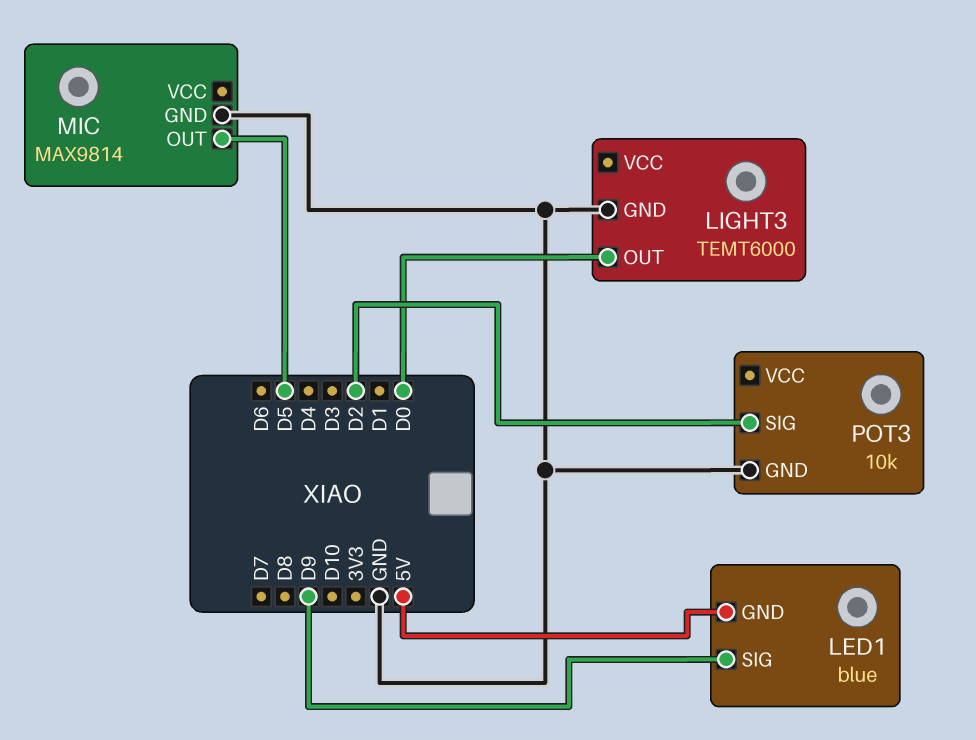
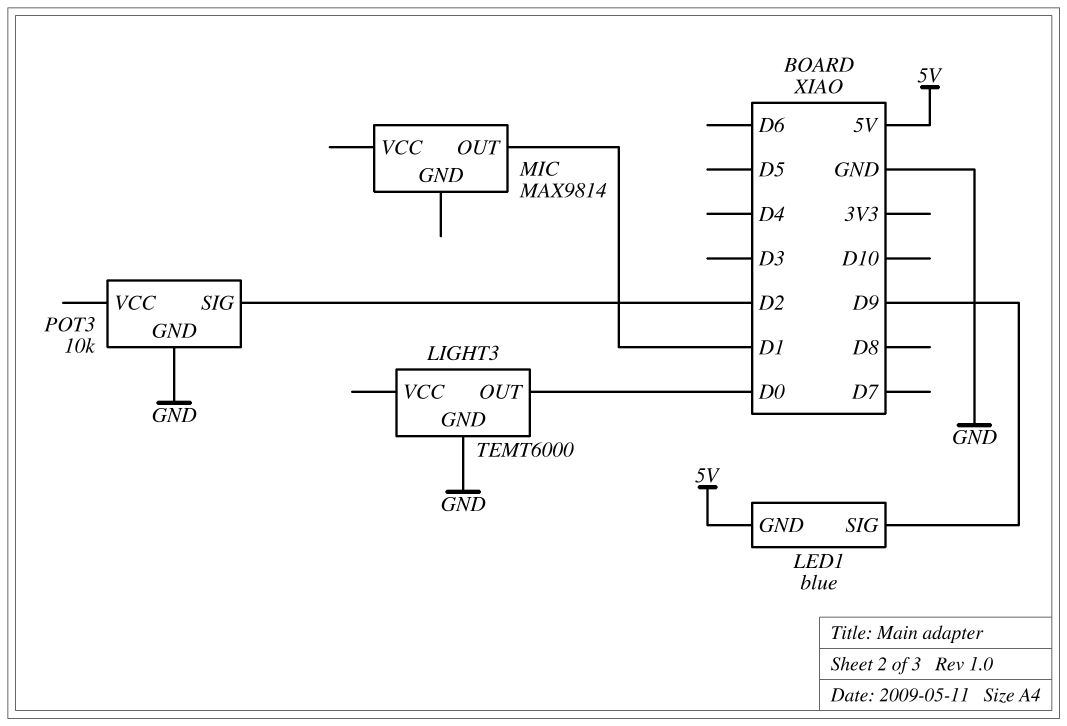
MIC pin GND: GND -> none
MIC pin OUT: D5 -> D1

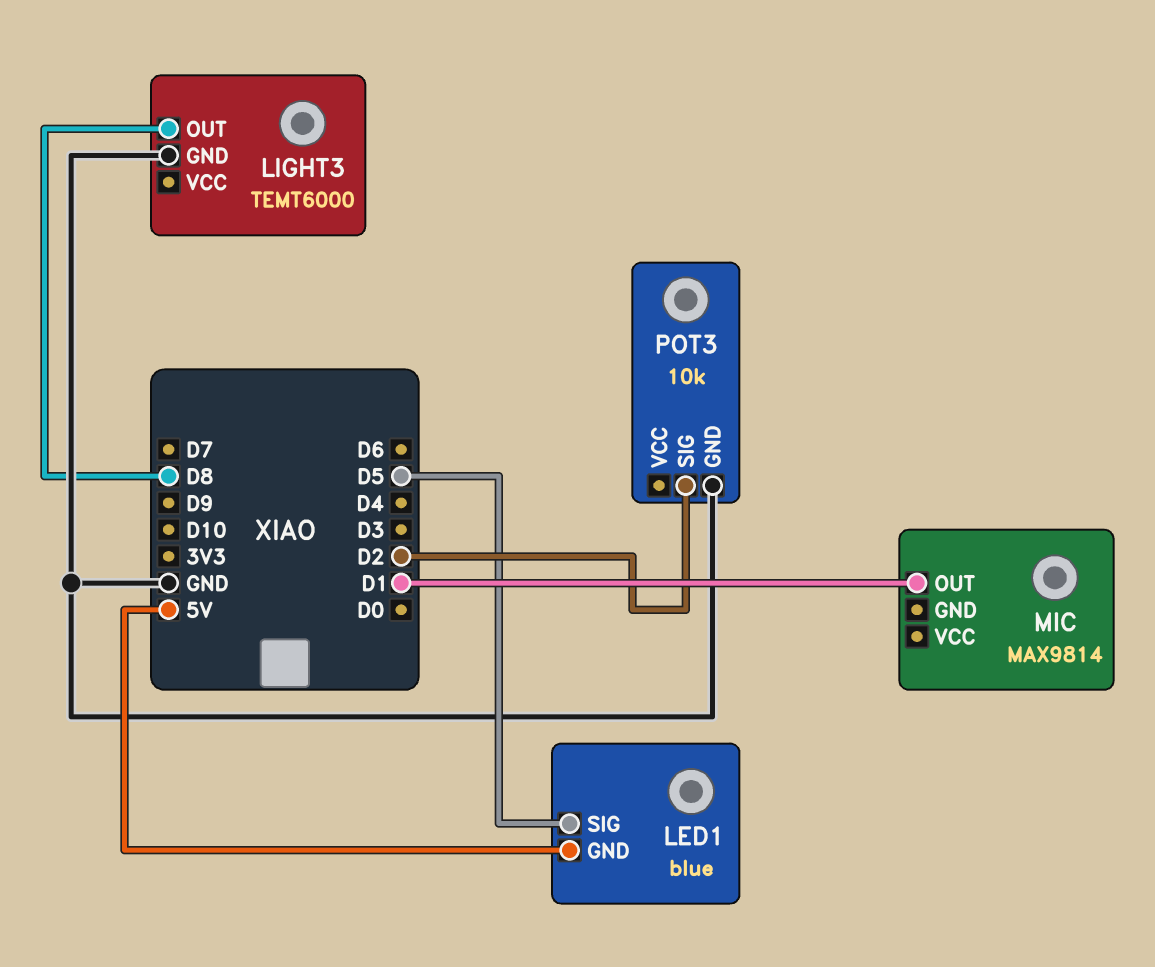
LED1 pin SIG: D9 -> D5
LIGHT3 pin OUT: D0 -> D8

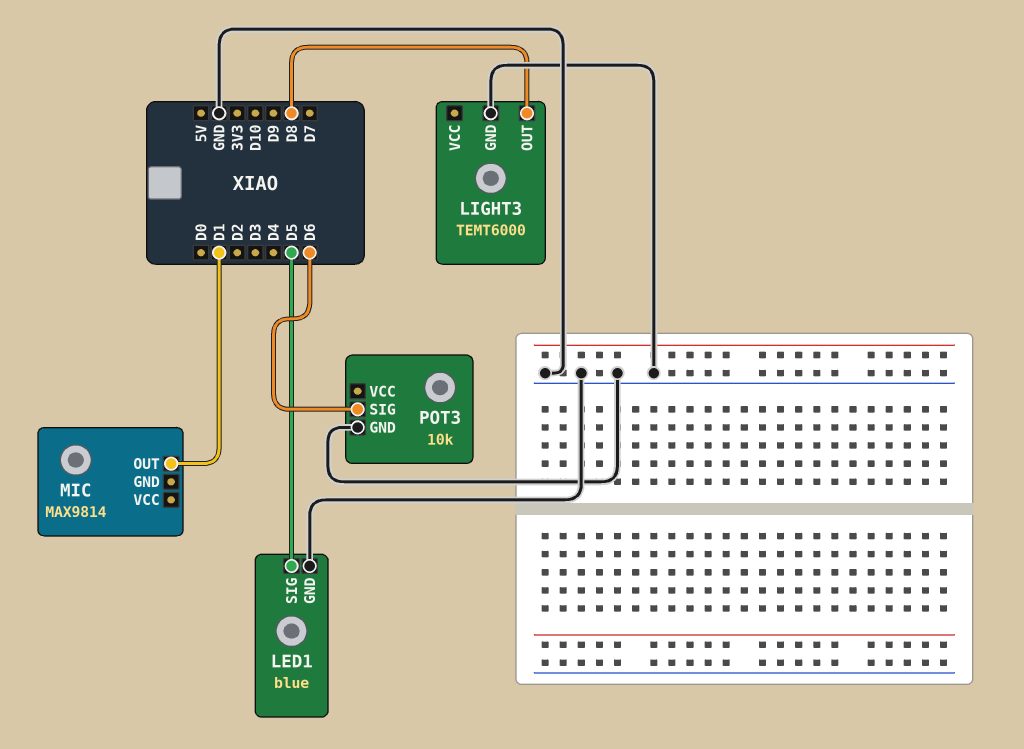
LED1 pin GND: 5V -> GND
POT3 pin SIG: D2 -> D6

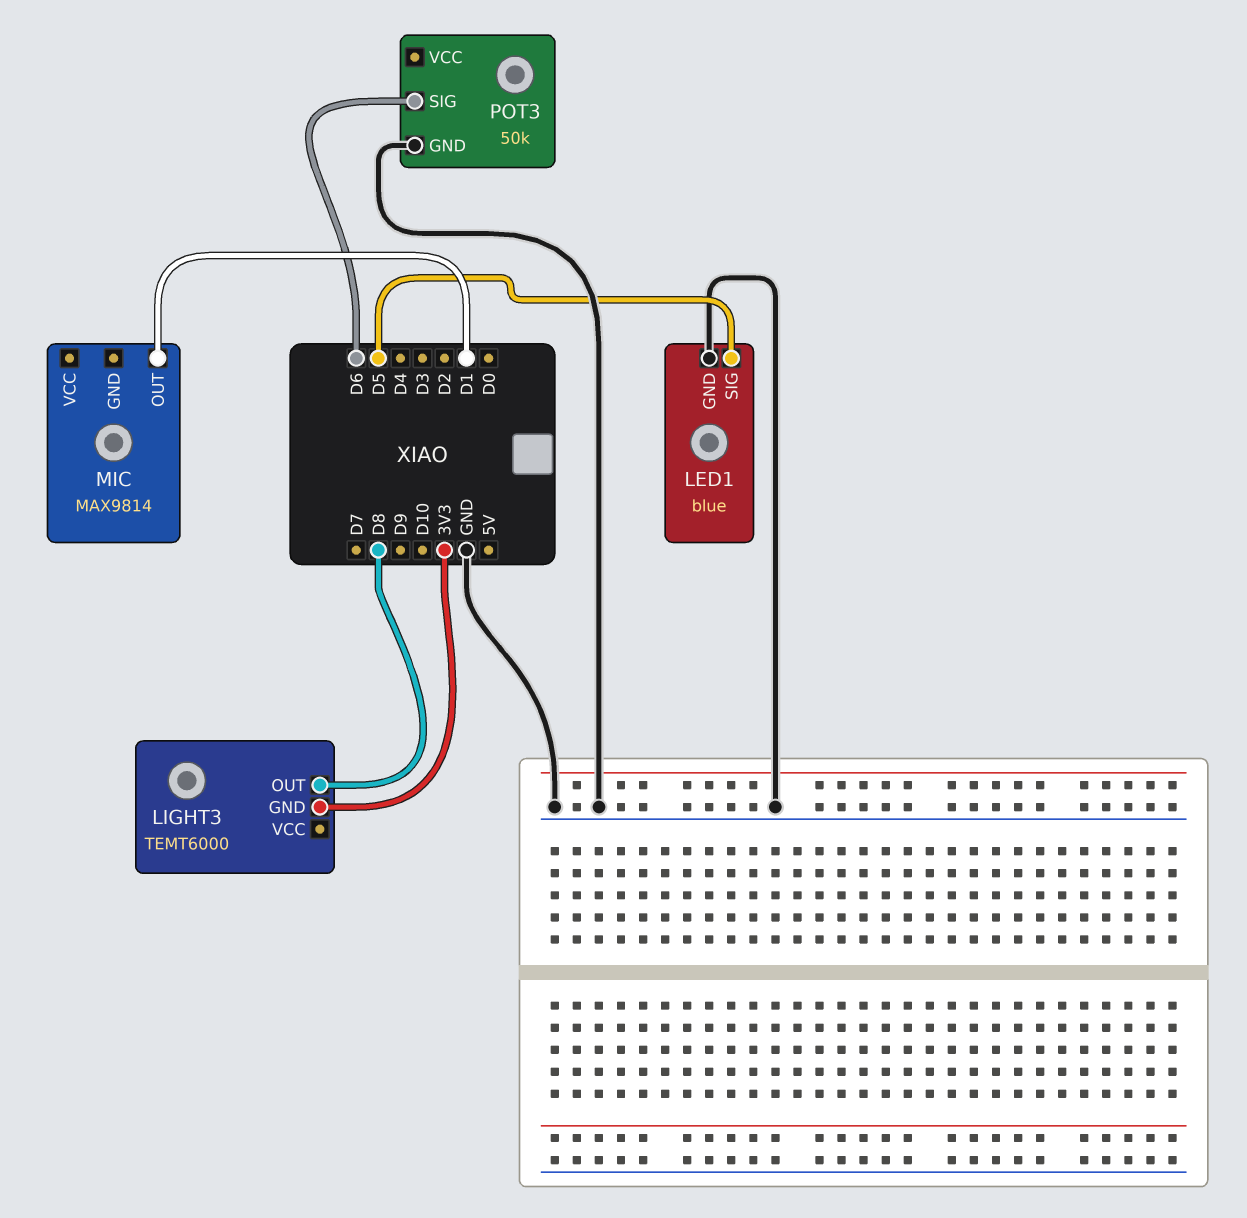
LIGHT3 pin GND: GND -> 3V3
POT3: 10k -> 50k

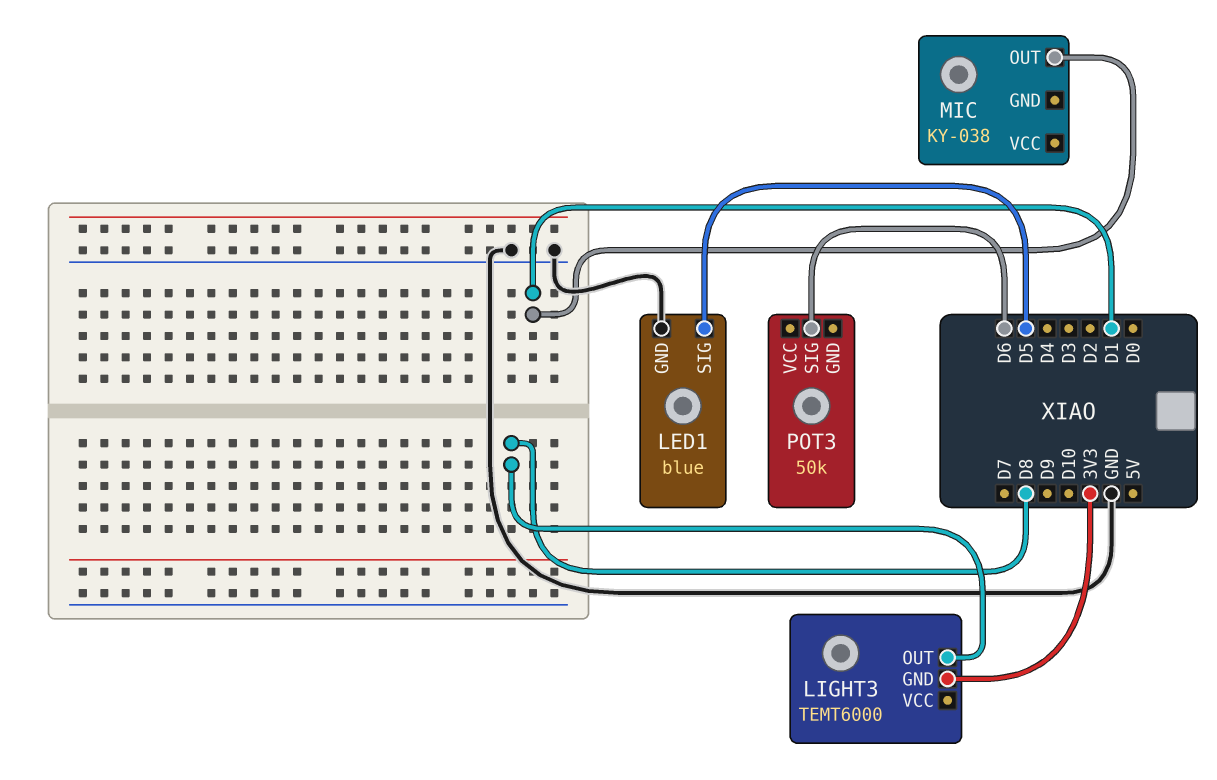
MIC: MAX9814 -> KY-038
POT3 pin GND: GND -> none

